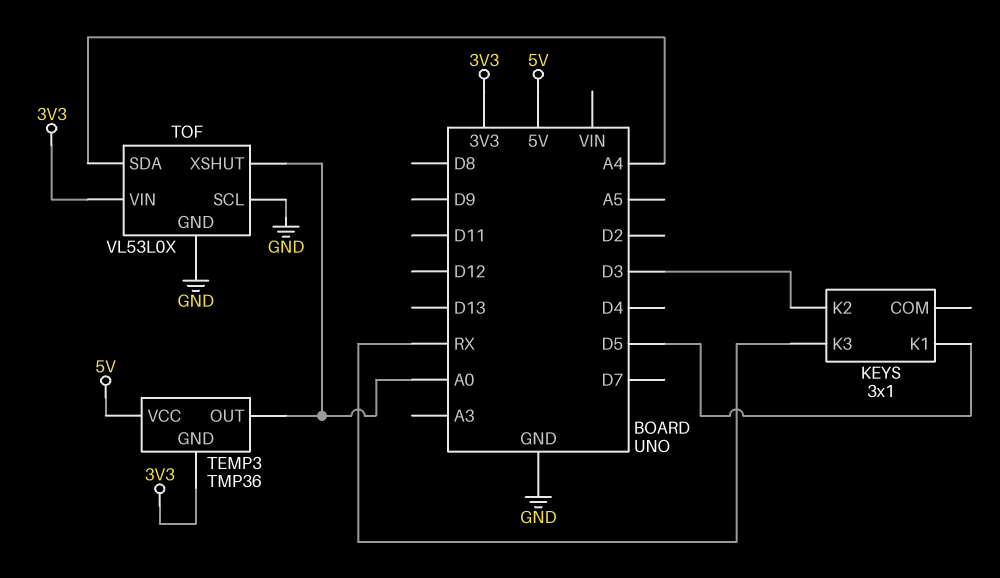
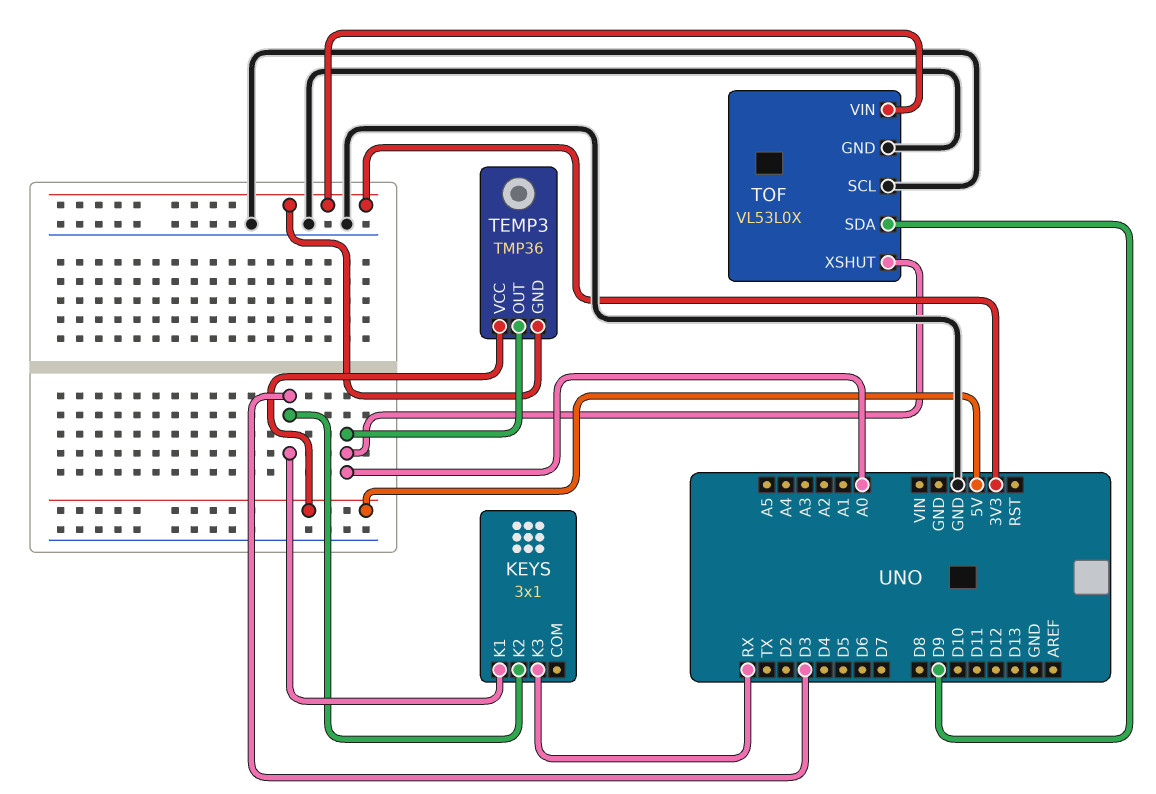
KEYS pin K1: D5 -> D3
TOF pin SDA: A4 -> D9

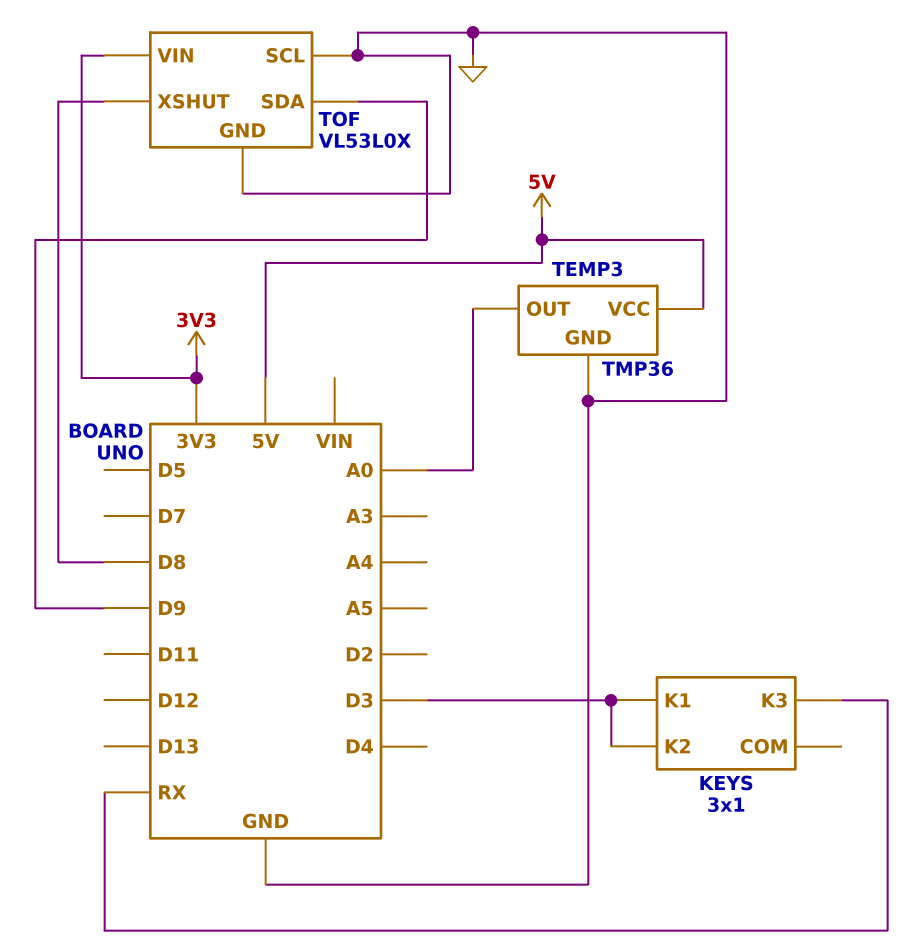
TEMP3 pin GND: 3V3 -> GND
TOF pin XSHUT: A0 -> D8

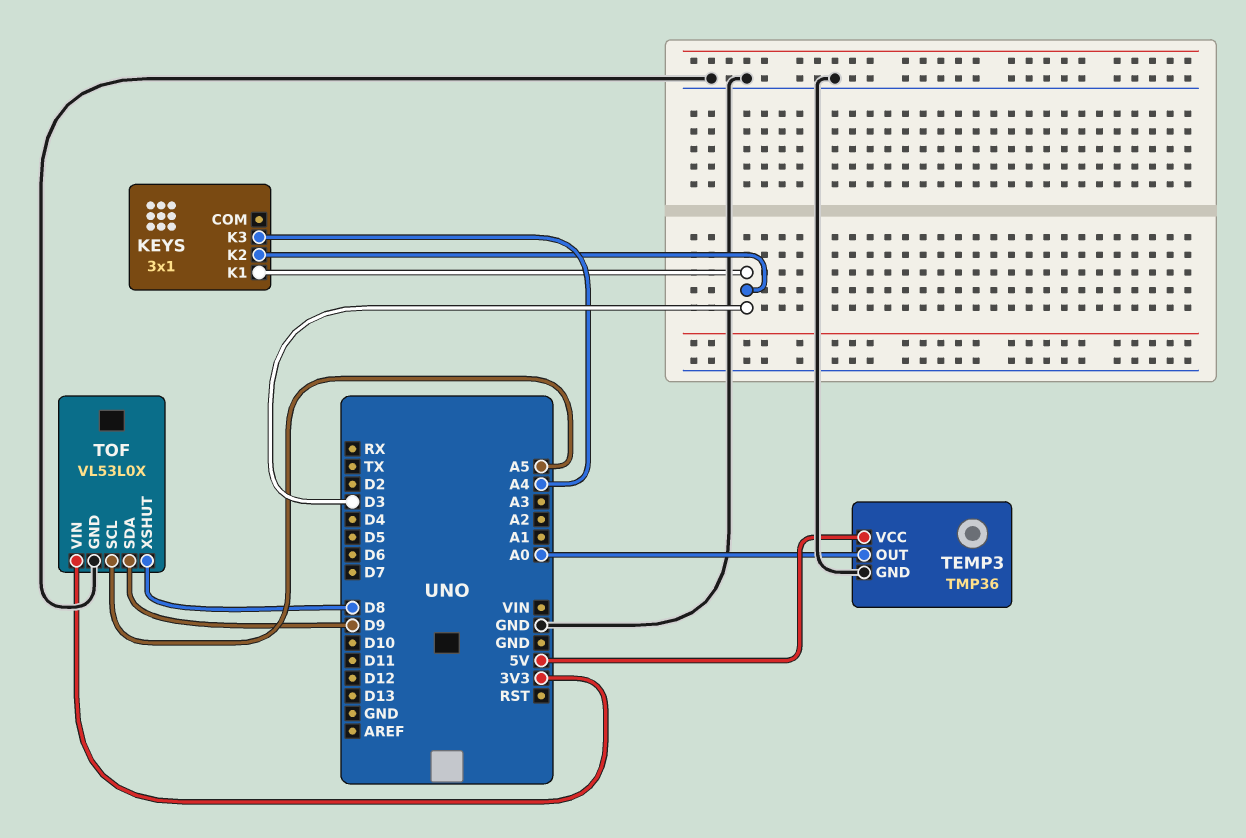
KEYS pin K3: RX -> A4
TOF pin SCL: GND -> A5

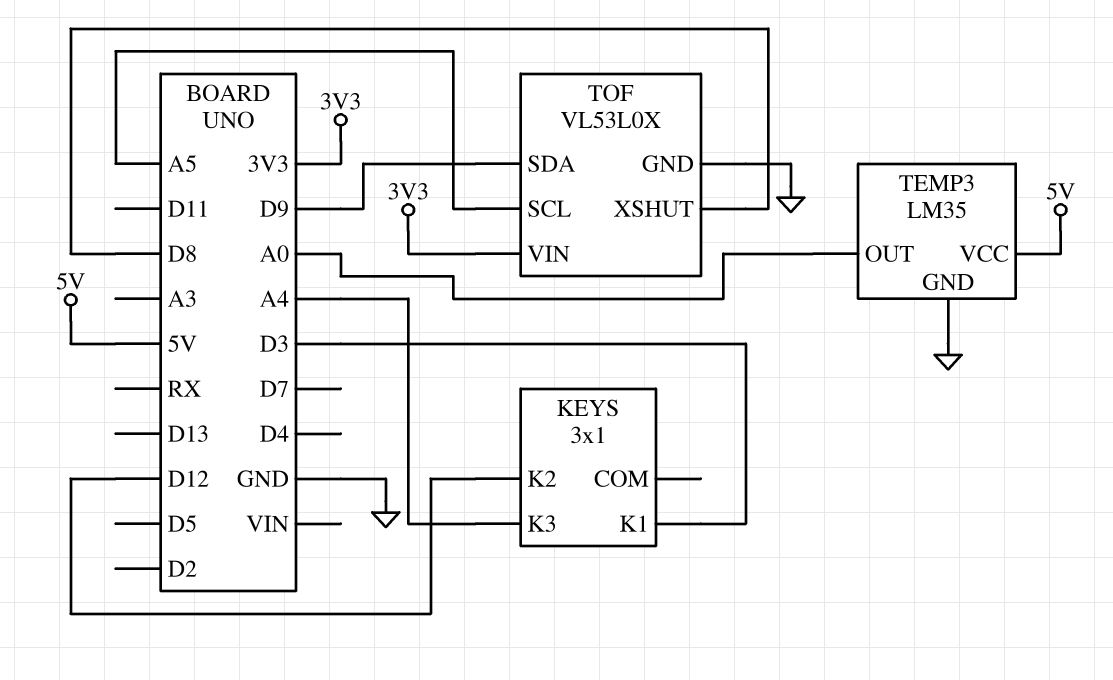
KEYS pin K2: D3 -> D12
TEMP3: TMP36 -> LM35

